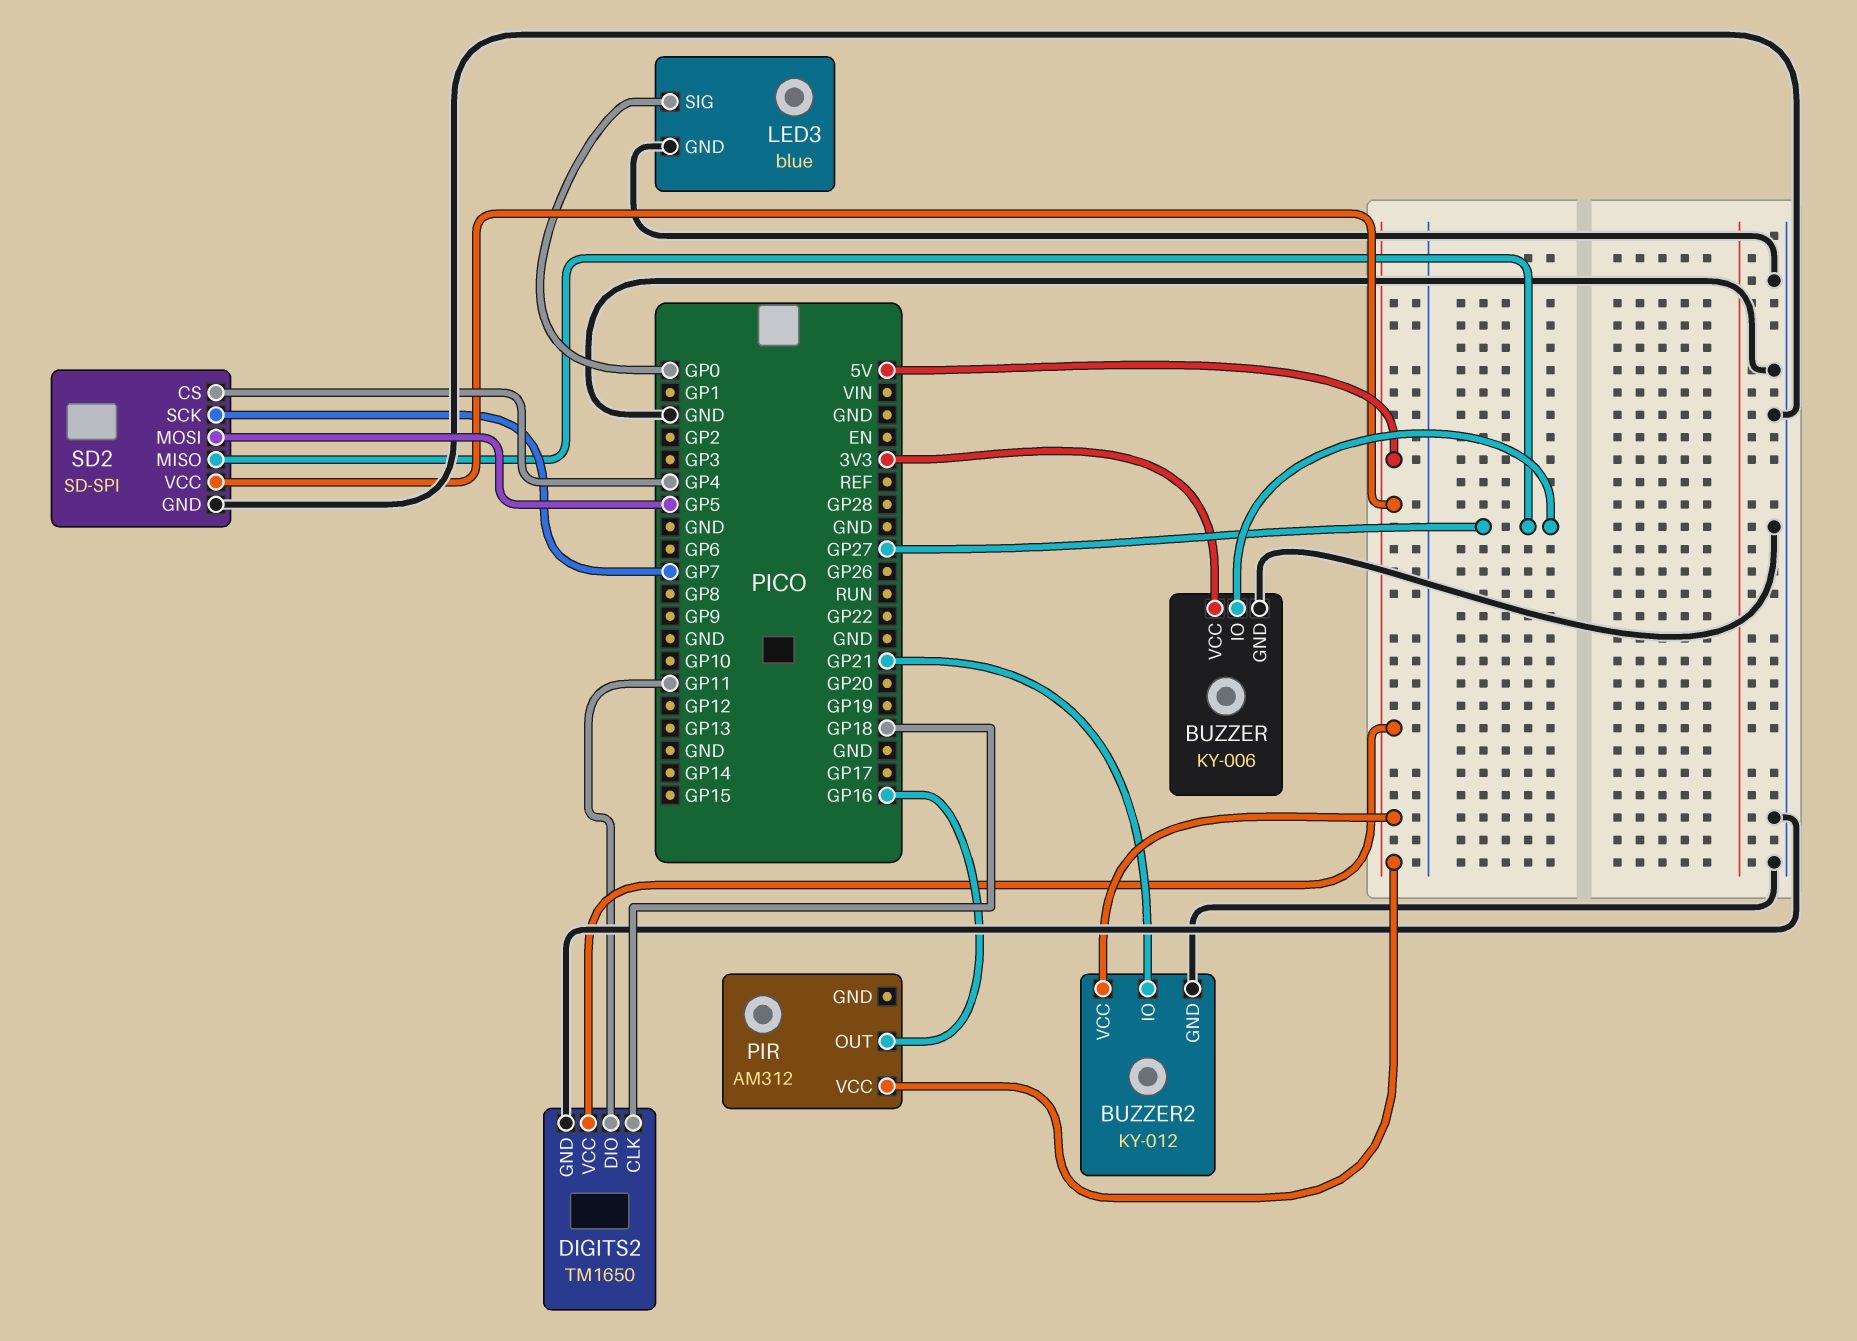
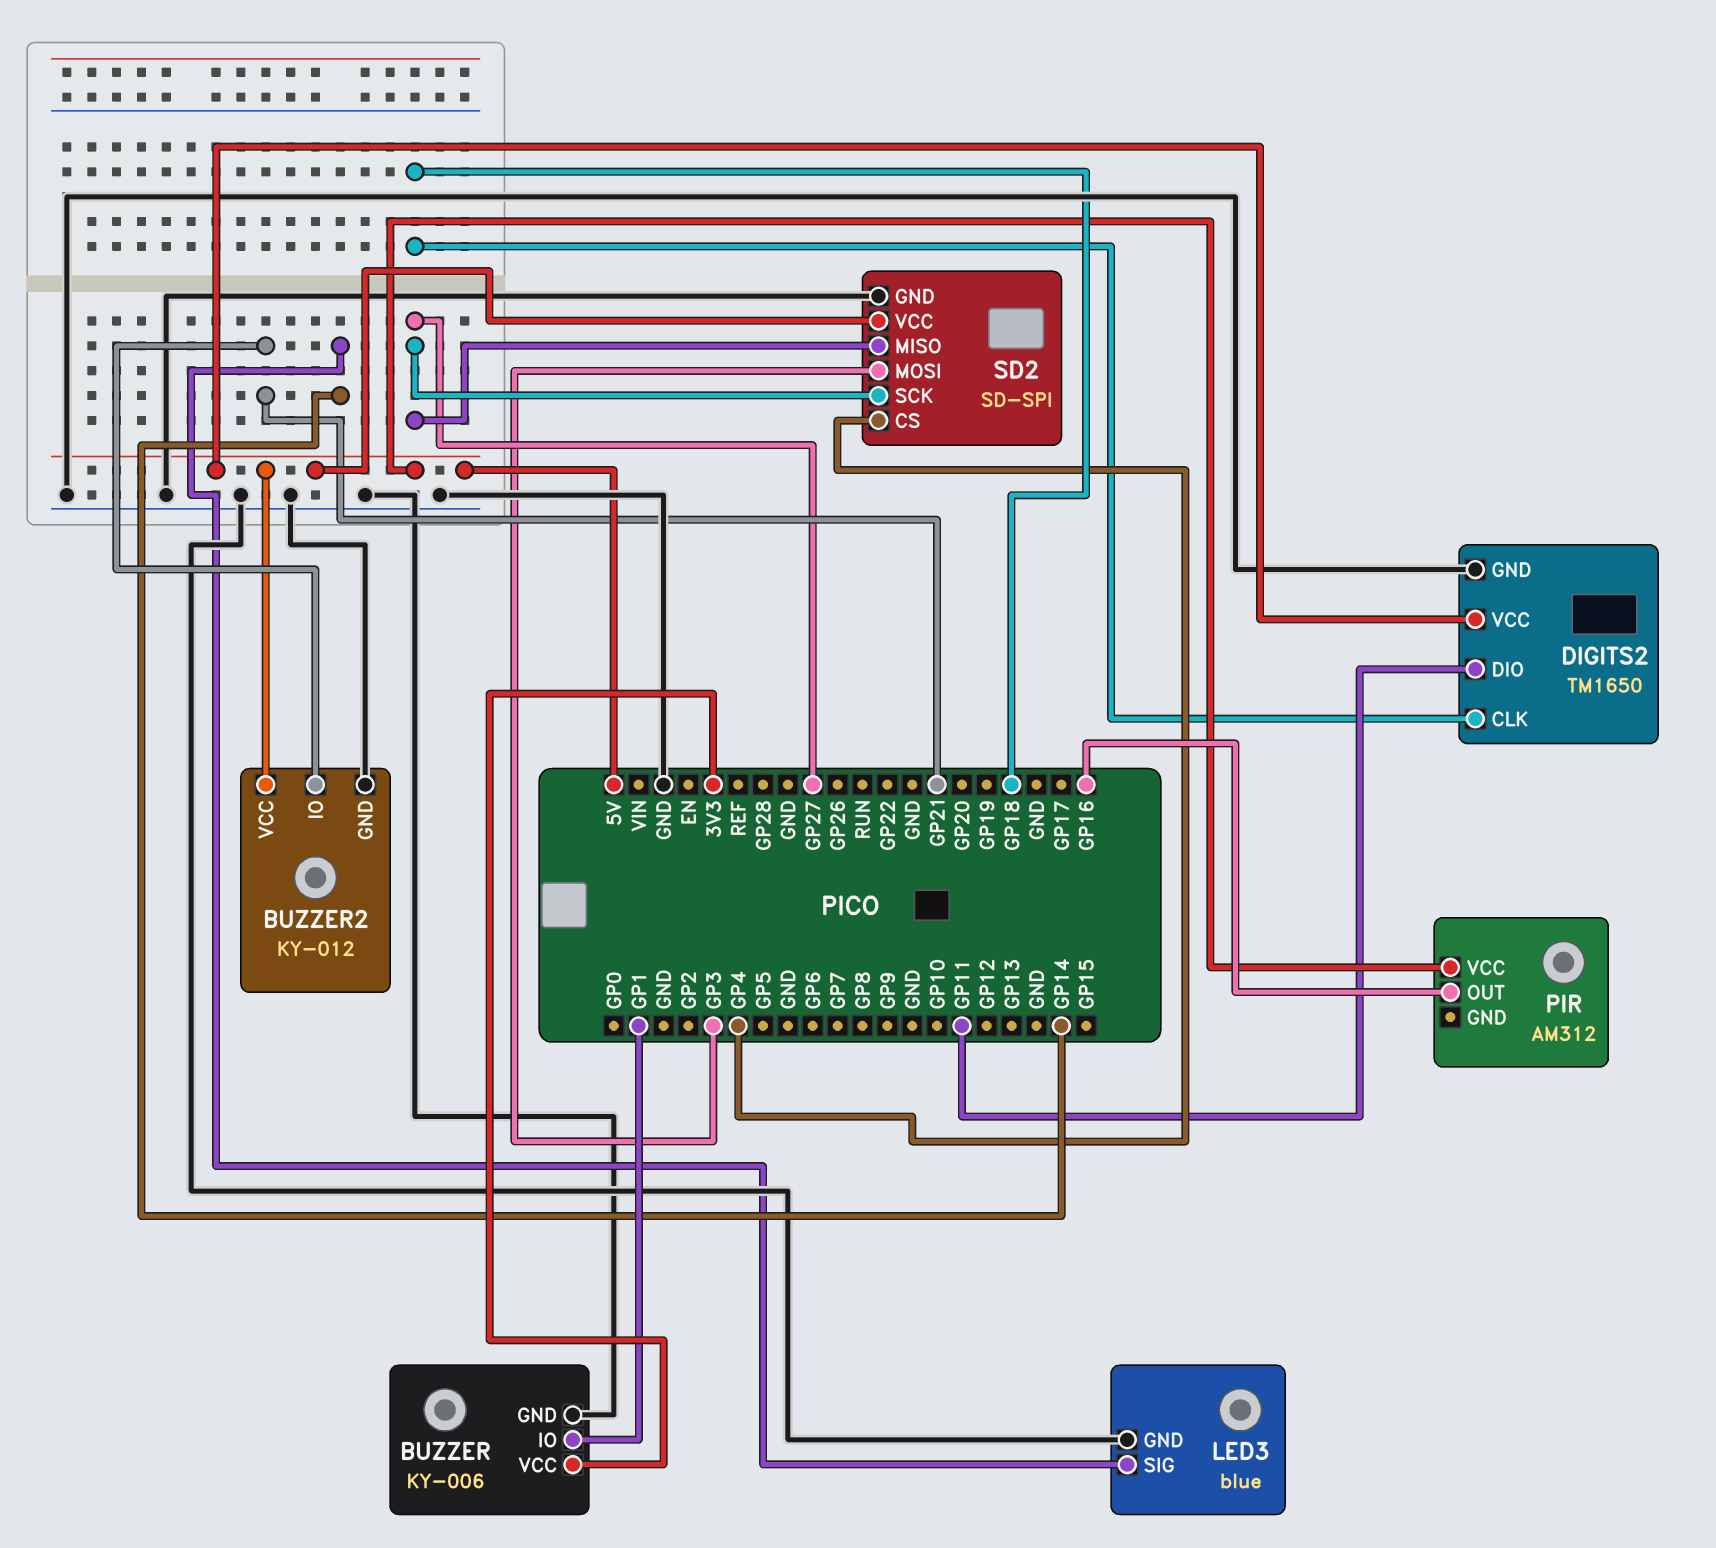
BUZZER pin IO: GP27 -> GP1
LED3 pin SIG: GP0 -> GP14
SD2 pin MOSI: GP5 -> GP3
SD2 pin SCK: GP7 -> GP27

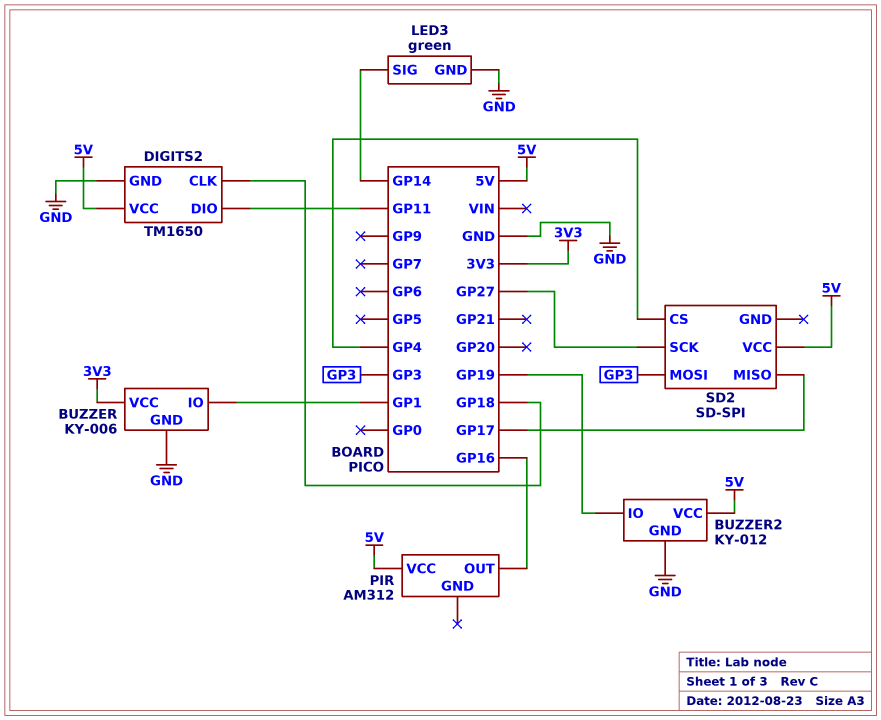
BUZZER2 pin IO: GP21 -> GP19
LED3: blue -> green
SD2 pin GND: GND -> none
SD2 pin MISO: GP27 -> GP17

